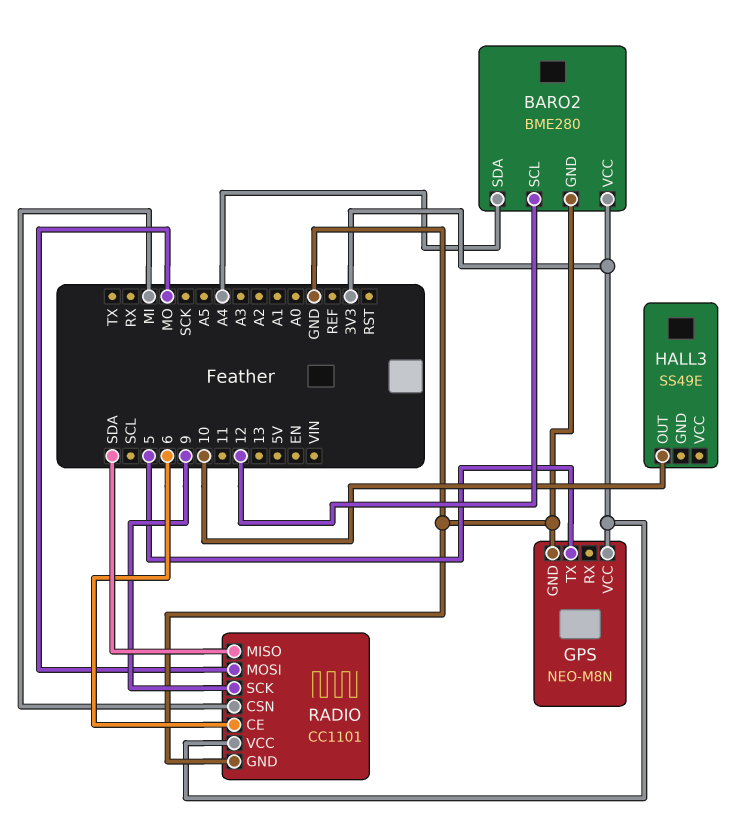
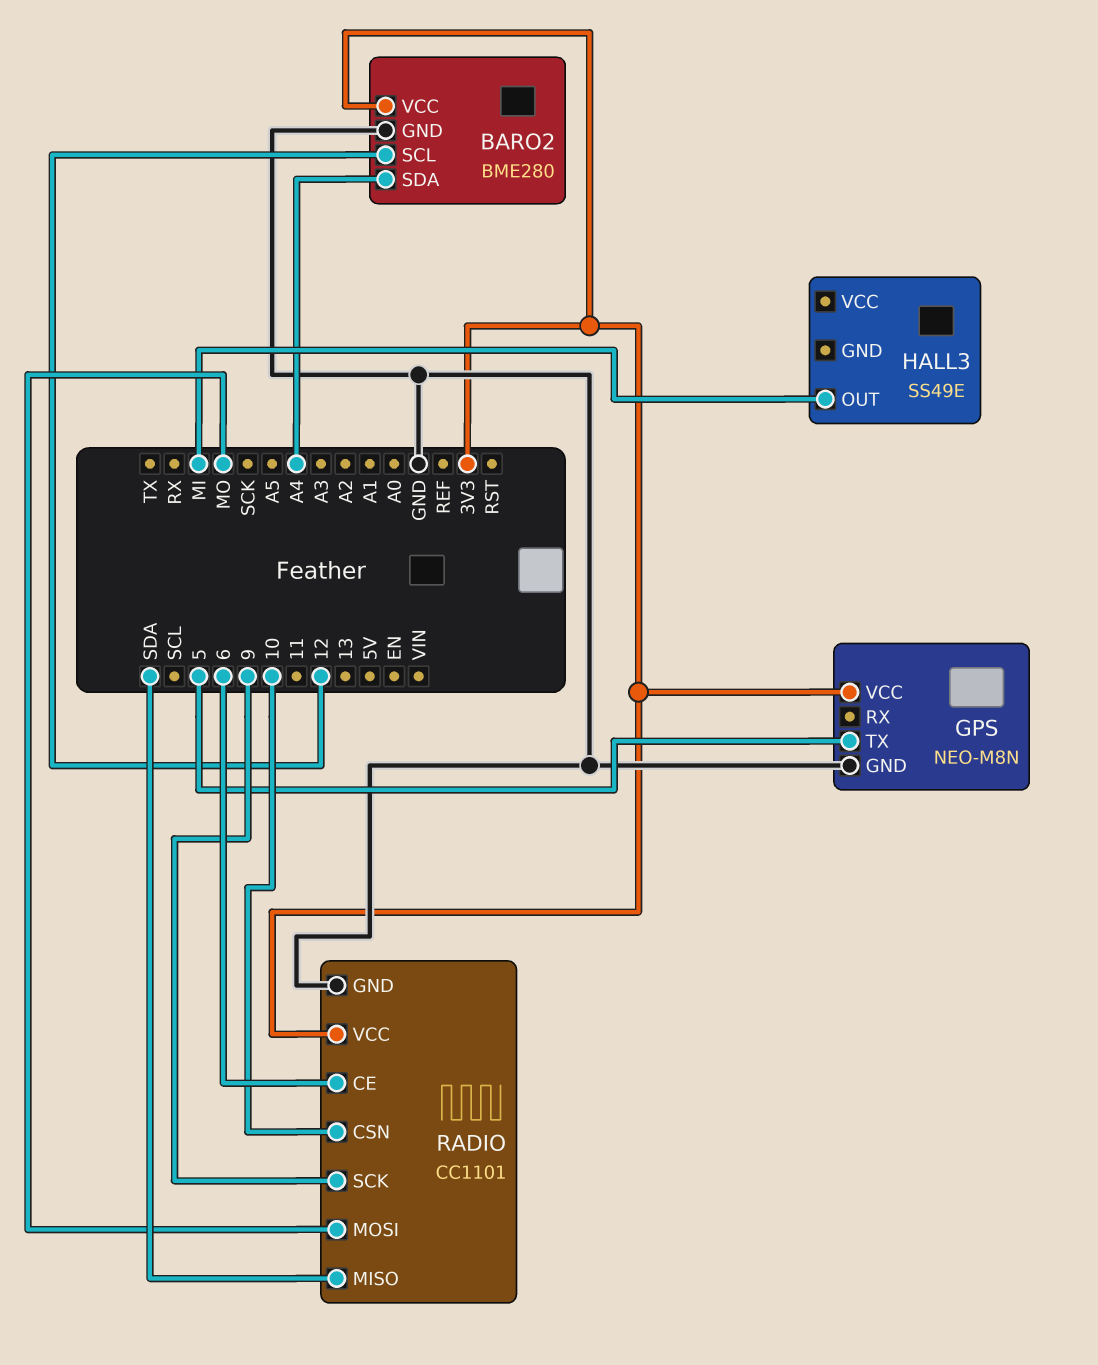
HALL3 pin OUT: 10 -> MI
RADIO pin CSN: MI -> 10

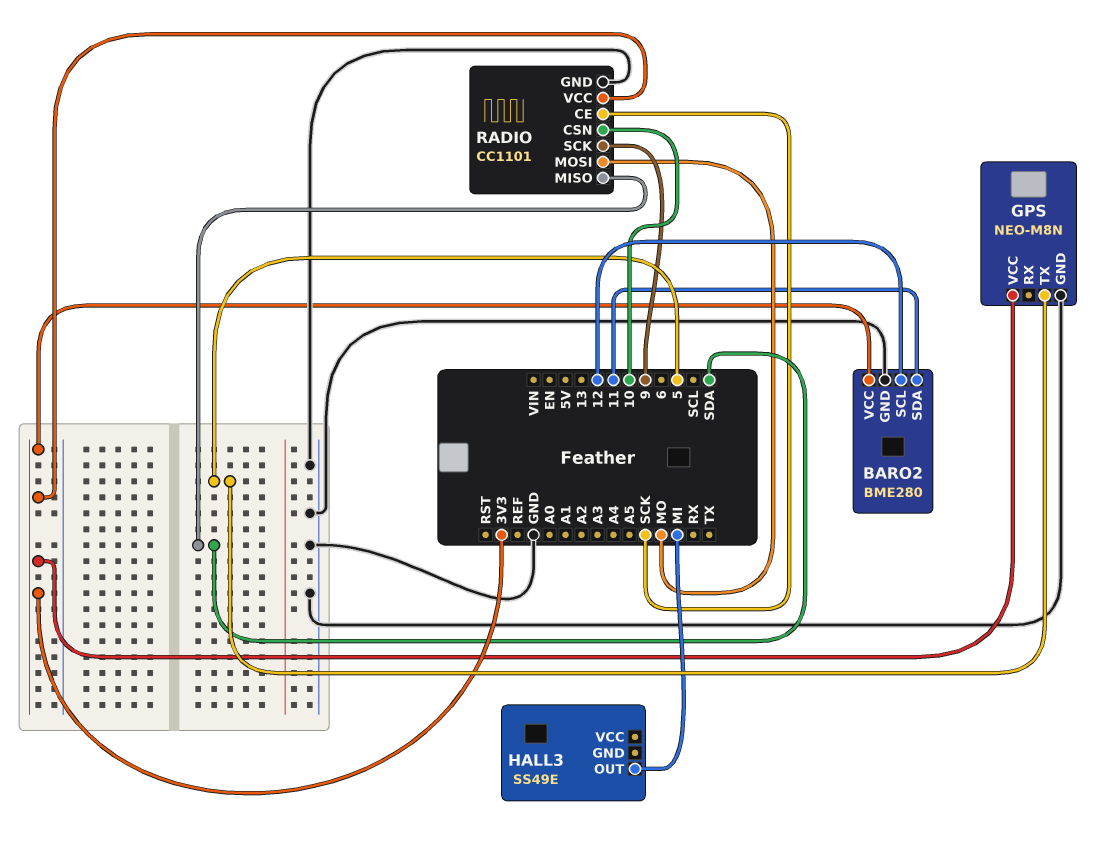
BARO2 pin SDA: A4 -> 11
RADIO pin CE: 6 -> SCK

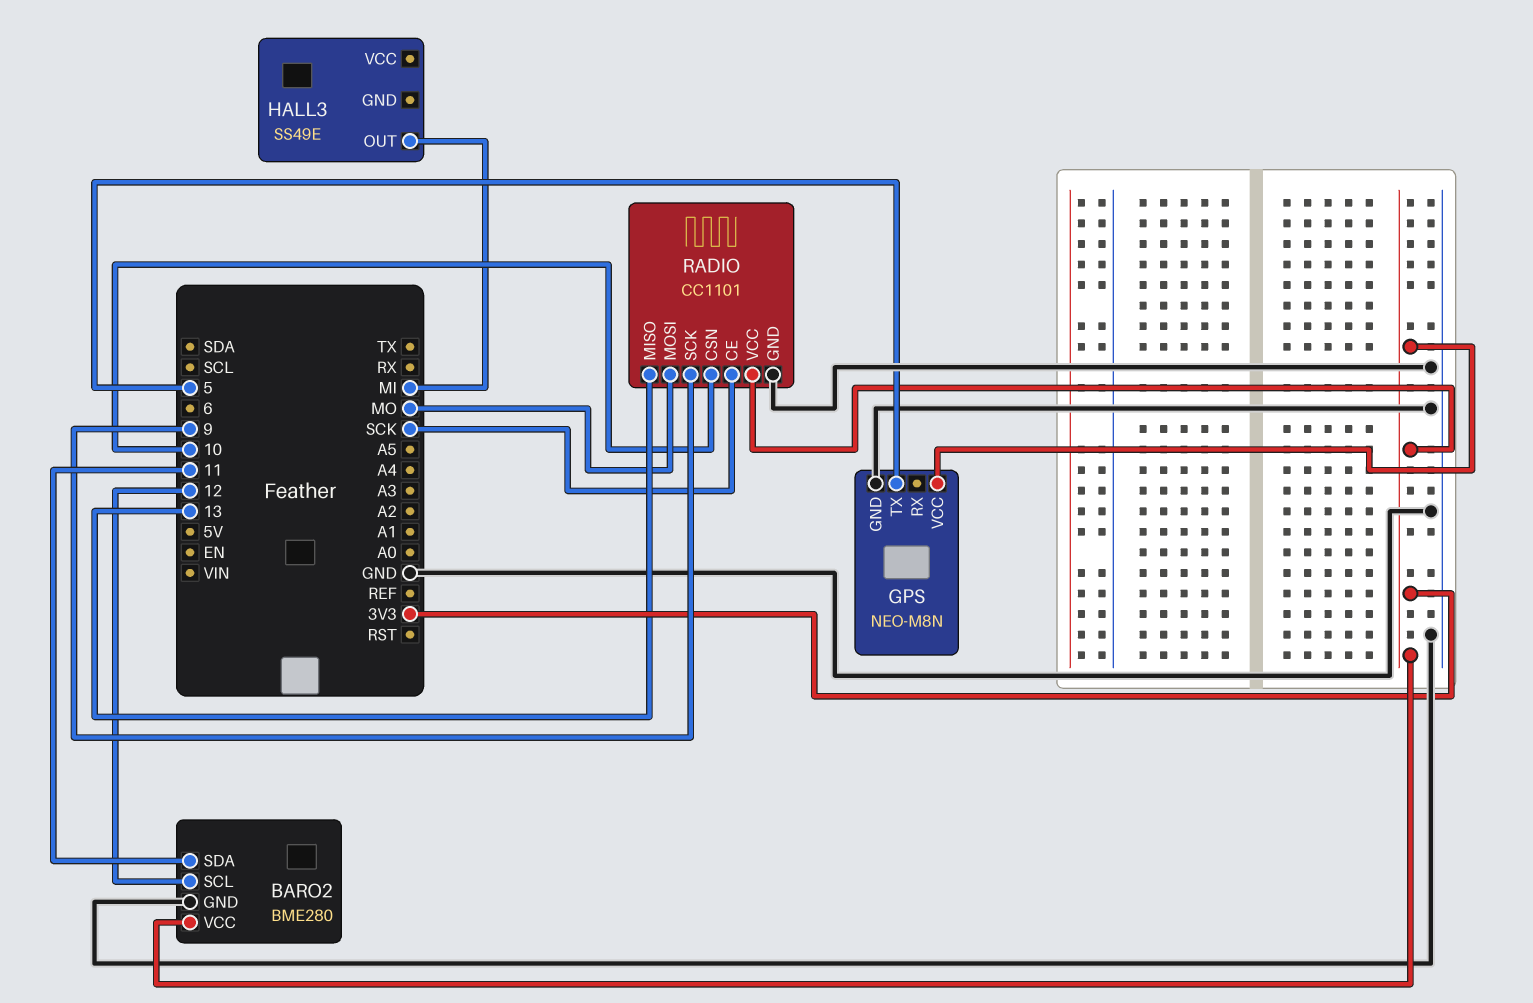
RADIO pin MISO: SDA -> 13

